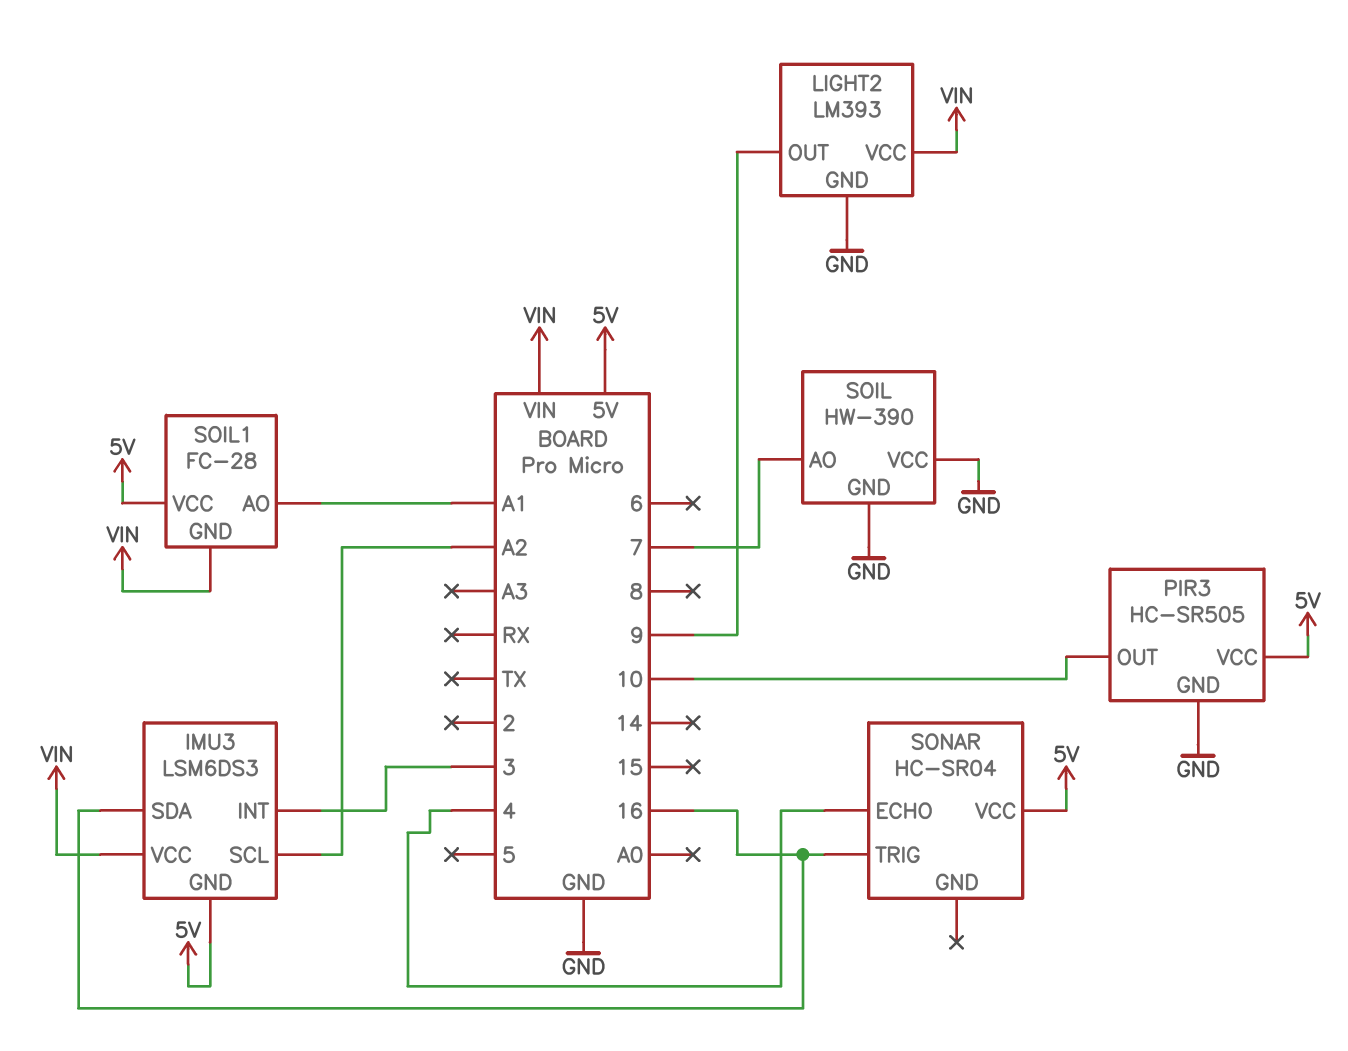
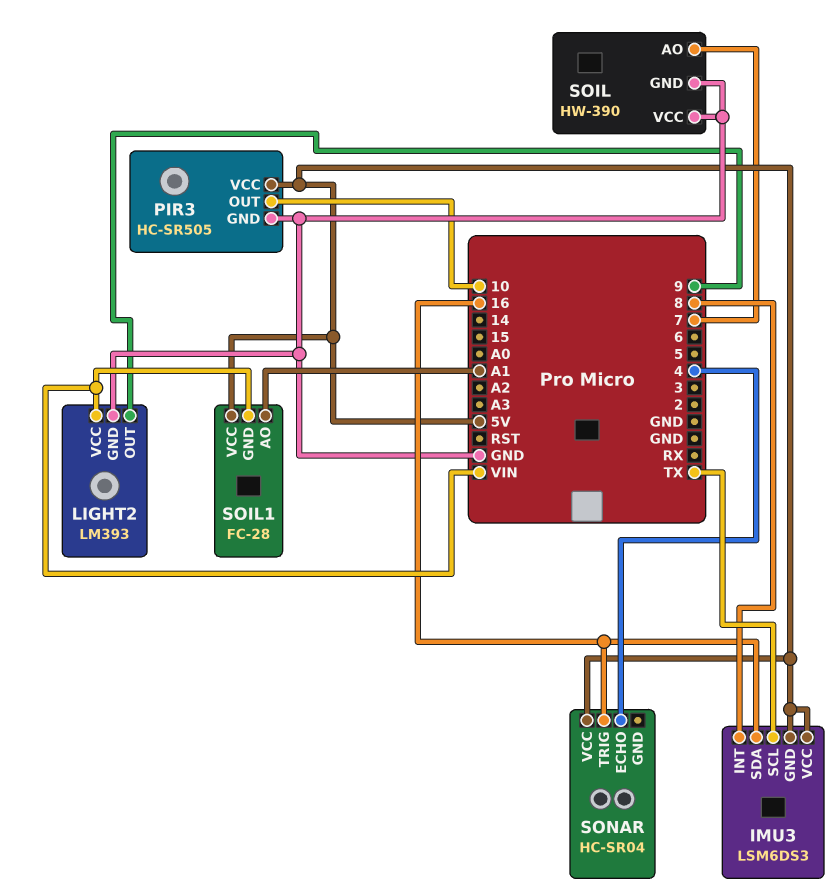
IMU3 pin INT: 3 -> 8
IMU3 pin SCL: A2 -> TX
IMU3 pin VCC: VIN -> 5V

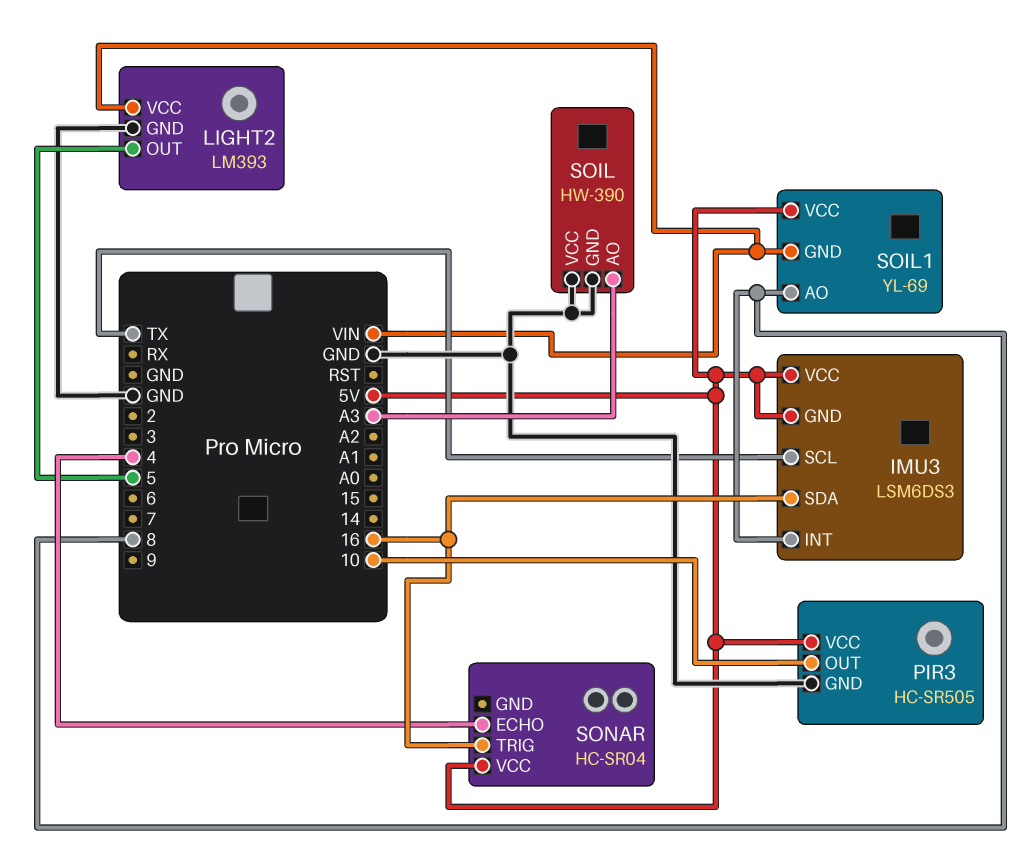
LIGHT2 pin OUT: 9 -> 5
SOIL pin AO: 7 -> A3
SOIL1: FC-28 -> YL-69
SOIL1 pin AO: A1 -> 8

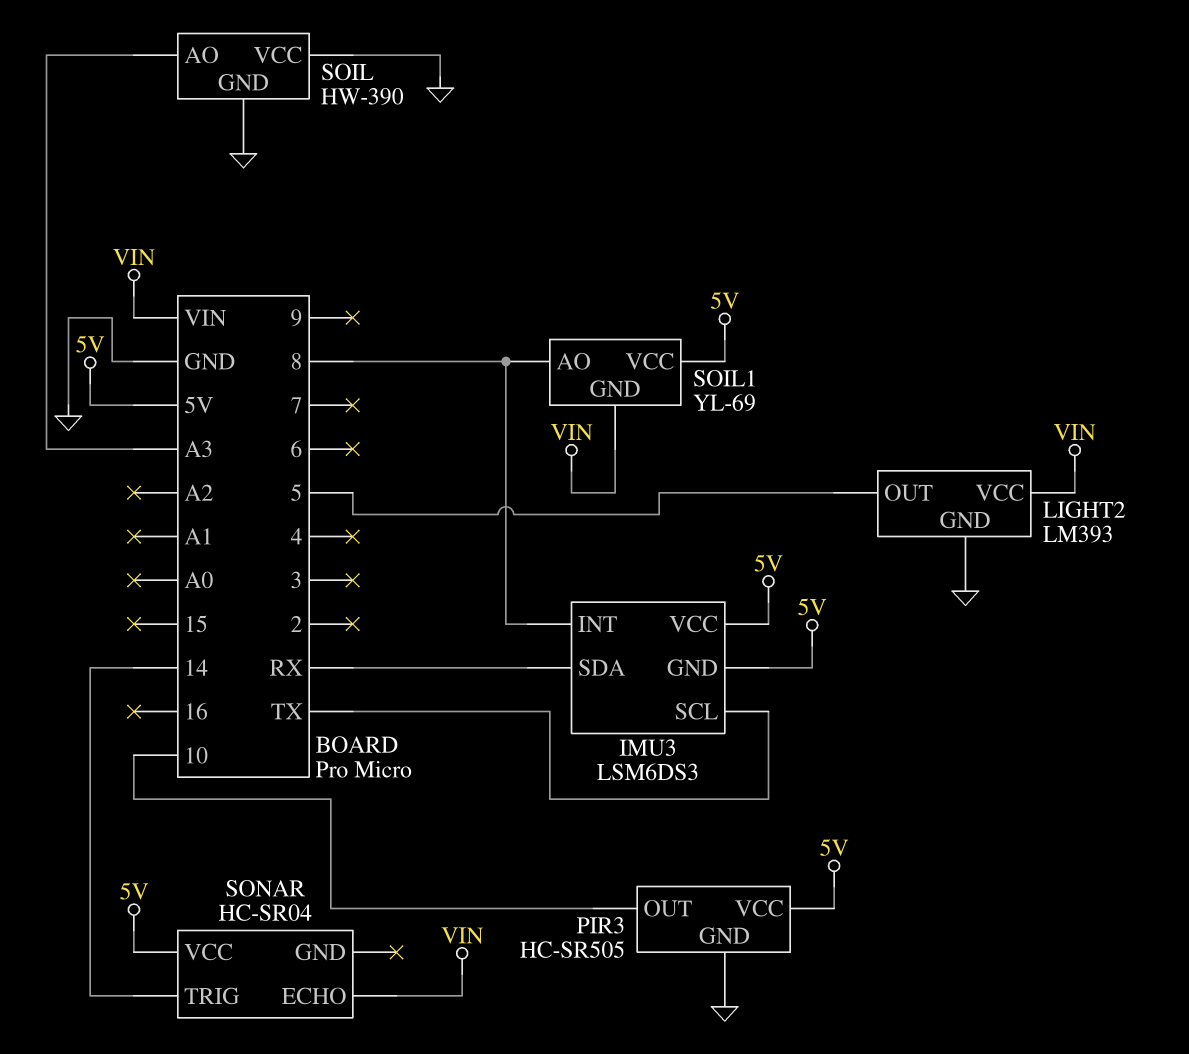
IMU3 pin SDA: 16 -> RX
SONAR pin ECHO: 4 -> VIN
SONAR pin TRIG: 16 -> 14

